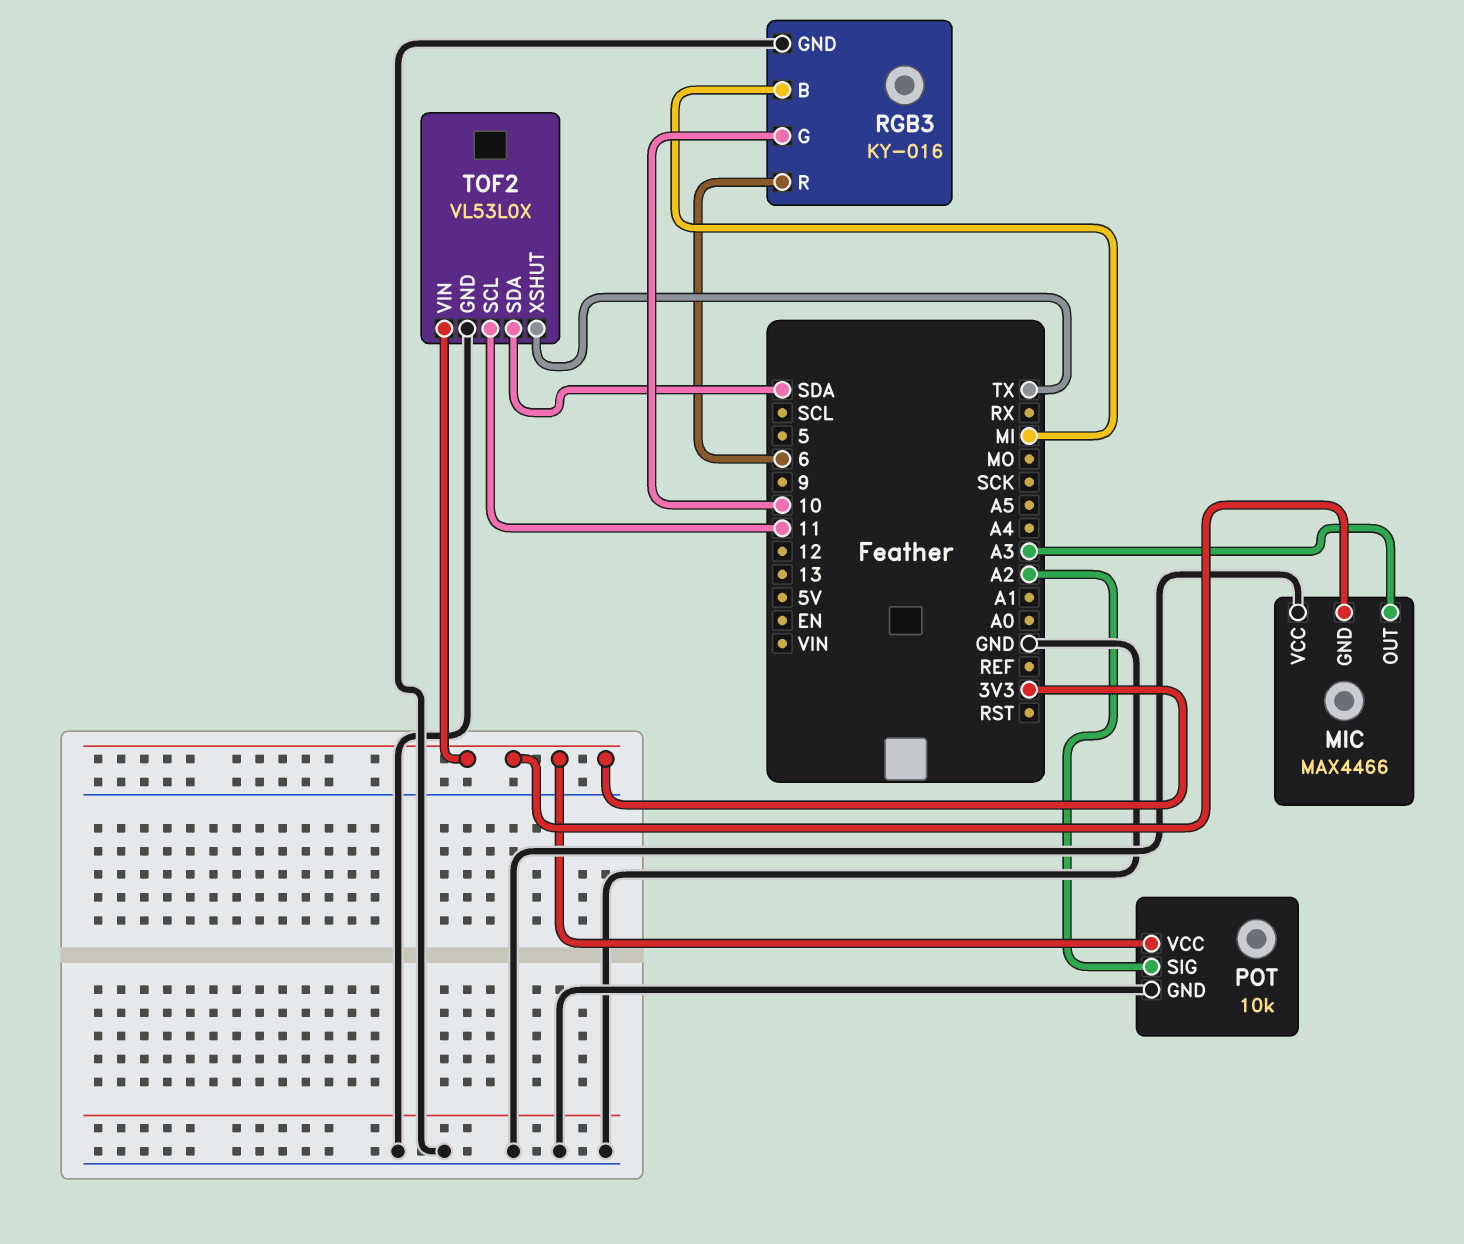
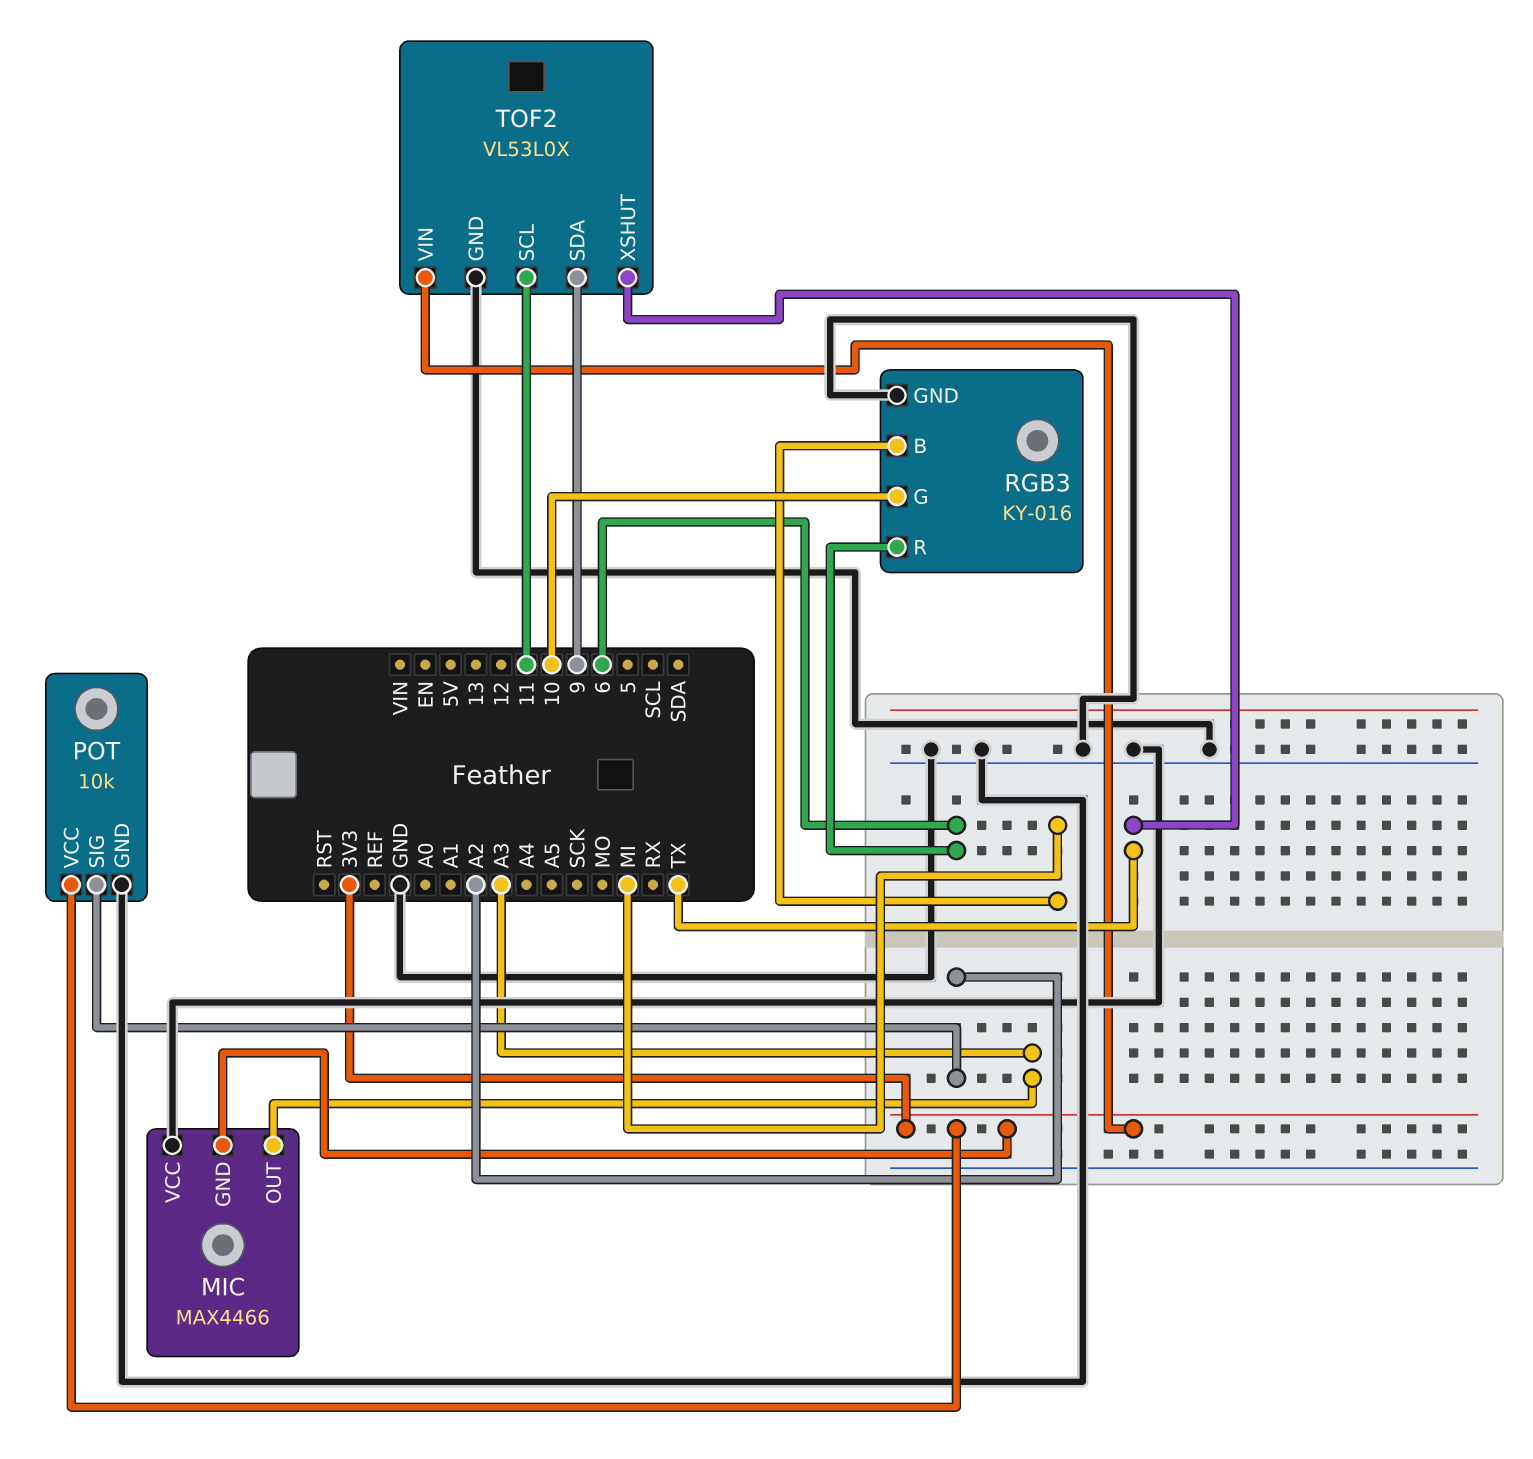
TOF2 pin SDA: SDA -> 9

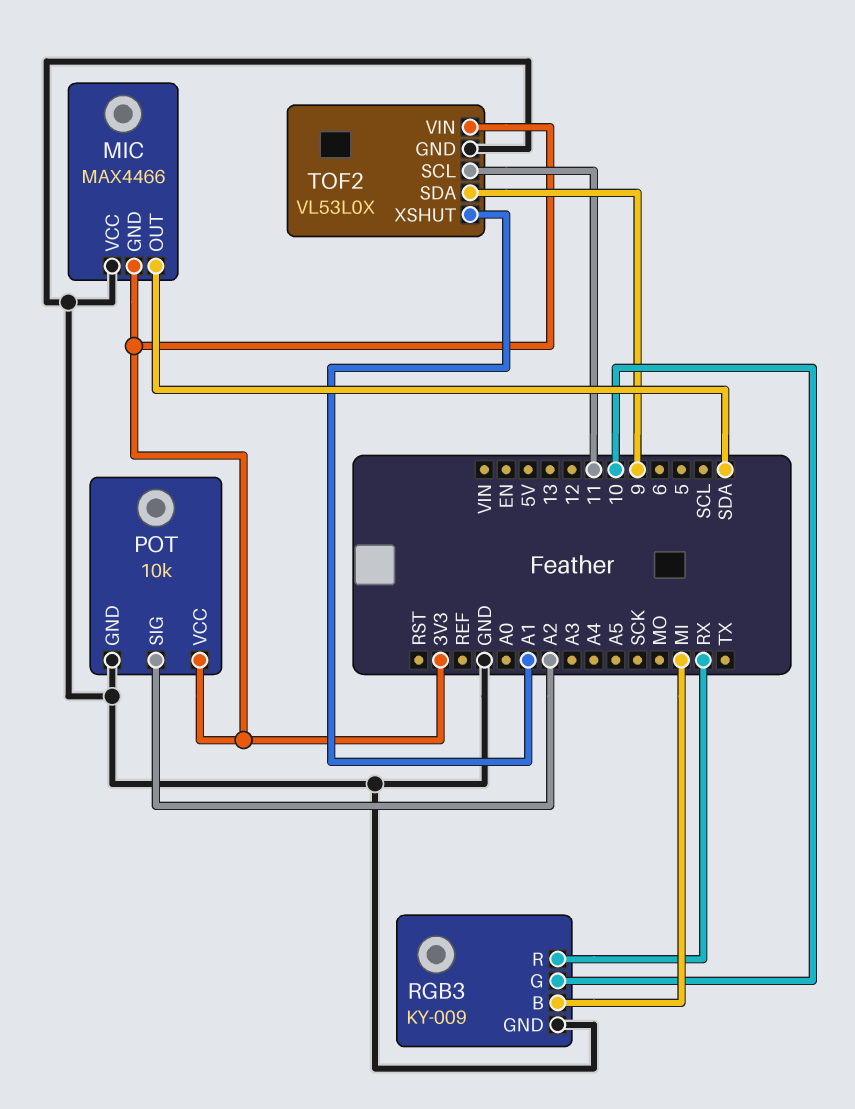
MIC pin OUT: A3 -> SDA
RGB3: KY-016 -> KY-009
RGB3 pin R: 6 -> RX
TOF2 pin XSHUT: TX -> A1

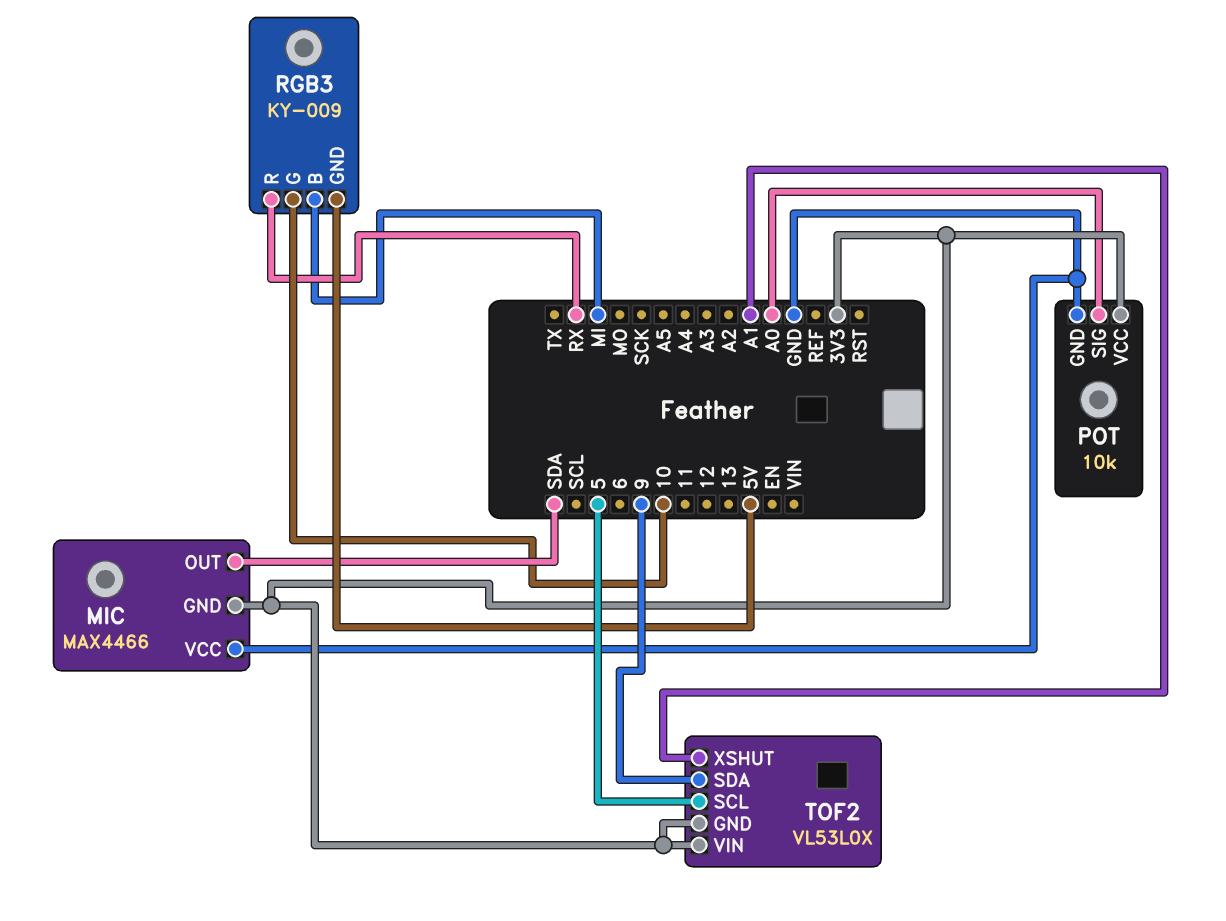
POT pin SIG: A2 -> A0
RGB3 pin GND: GND -> 5V
TOF2 pin GND: GND -> 3V3
TOF2 pin SCL: 11 -> 5

